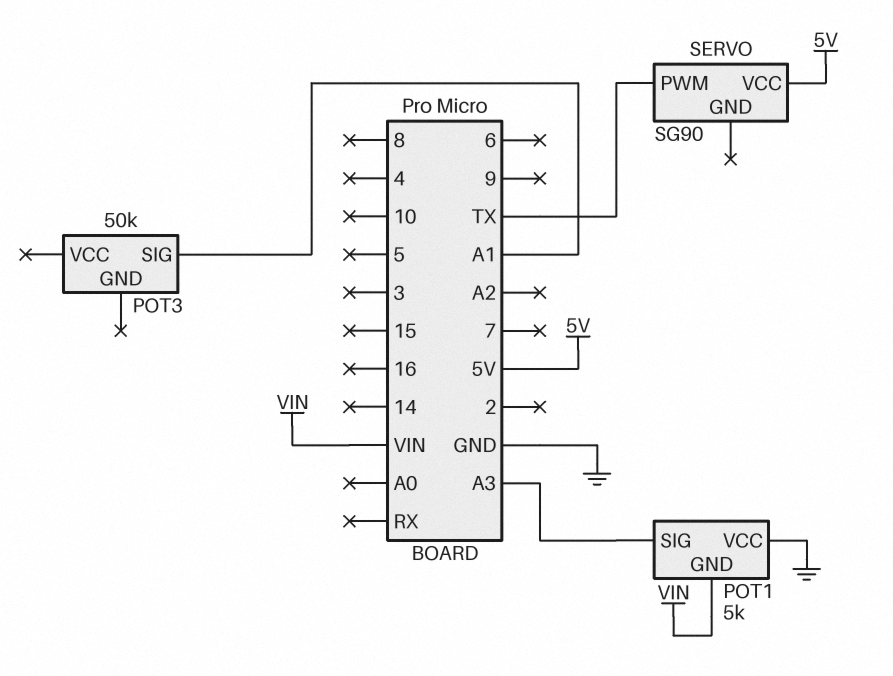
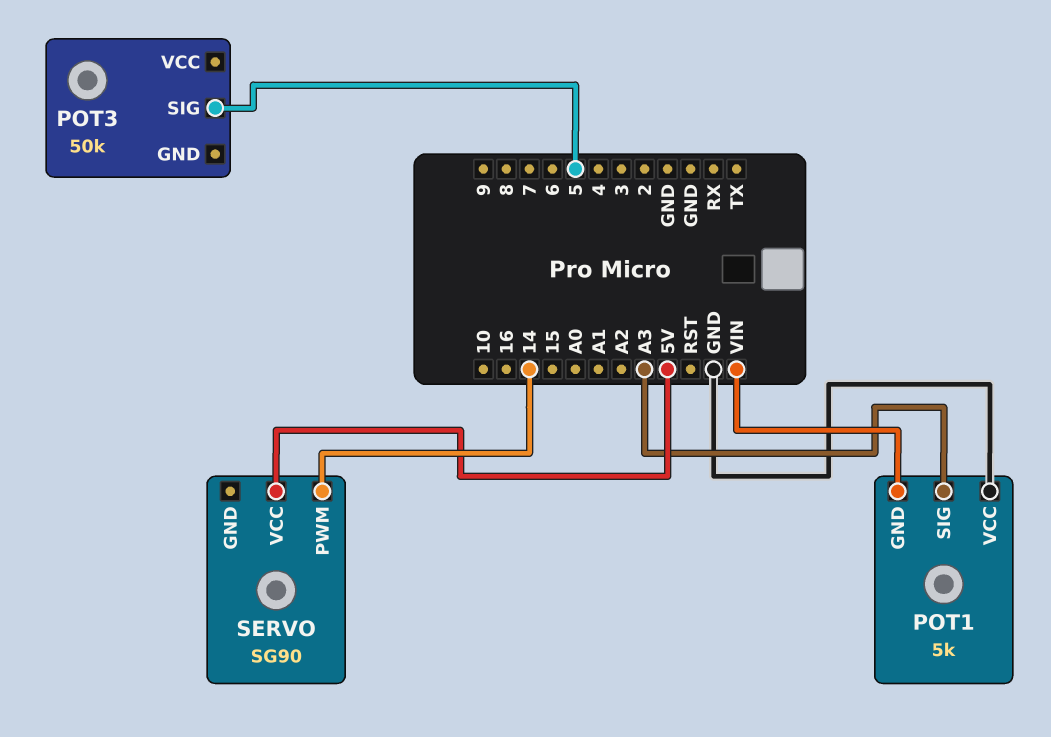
POT3 pin SIG: A1 -> 5
SERVO pin PWM: TX -> 14

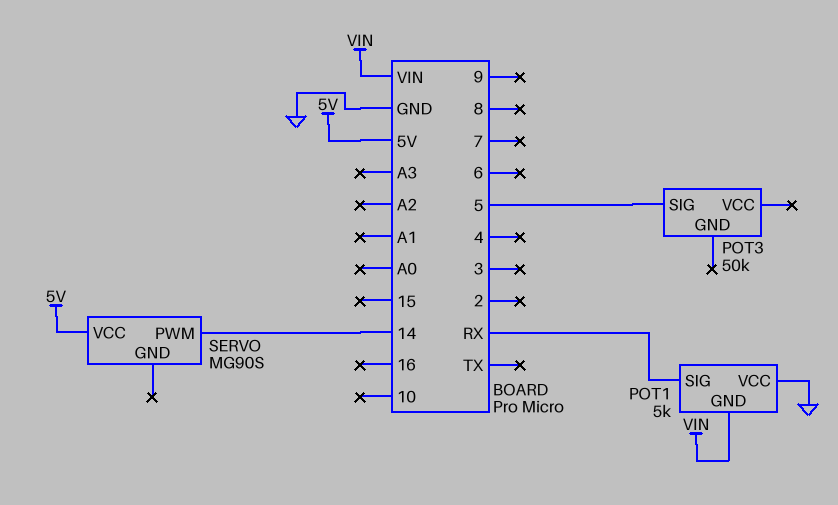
POT1 pin SIG: A3 -> RX
SERVO: SG90 -> MG90S

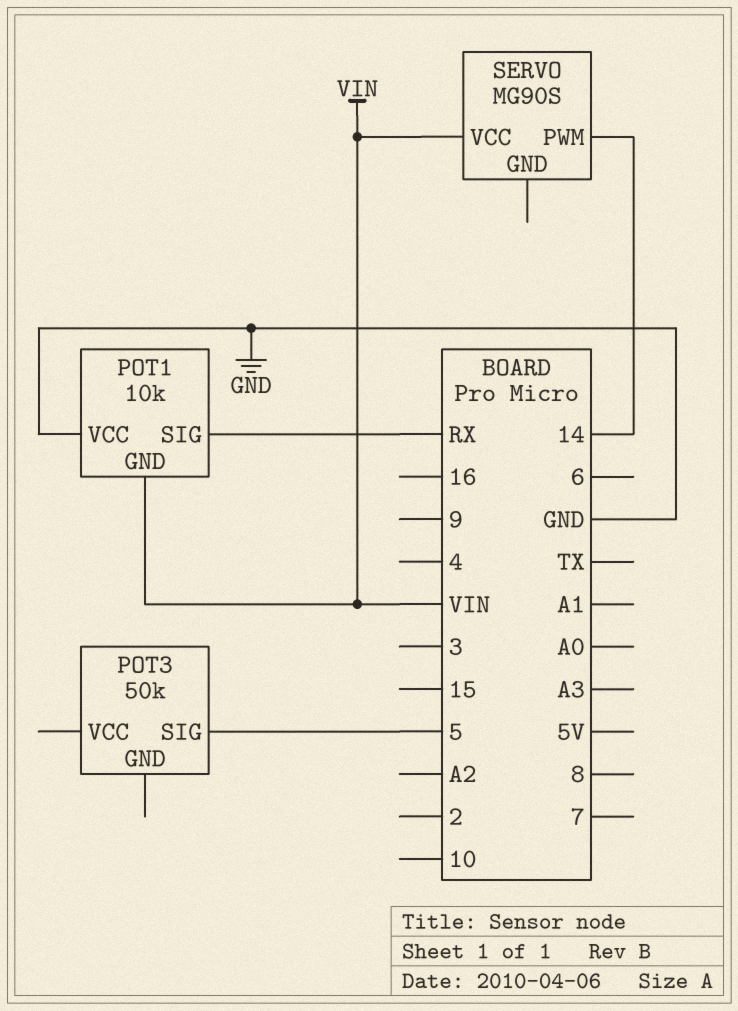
POT1: 5k -> 10k
SERVO pin VCC: 5V -> VIN

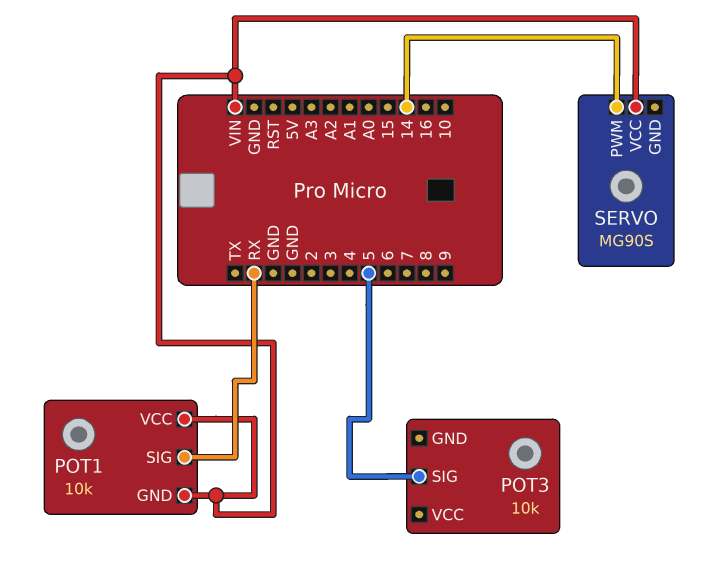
POT1 pin VCC: GND -> VIN
POT3: 50k -> 10k

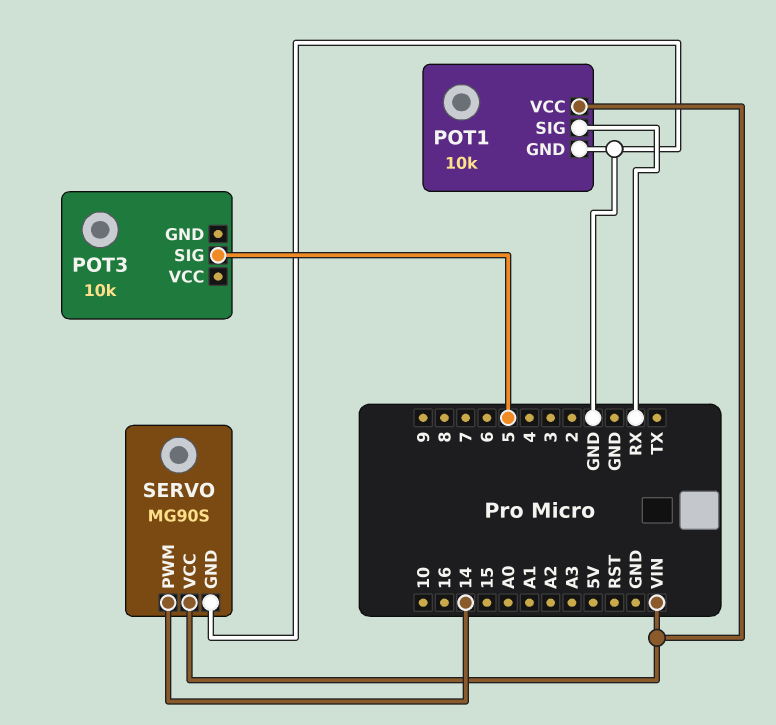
POT1 pin GND: VIN -> GND
SERVO pin GND: none -> GND

